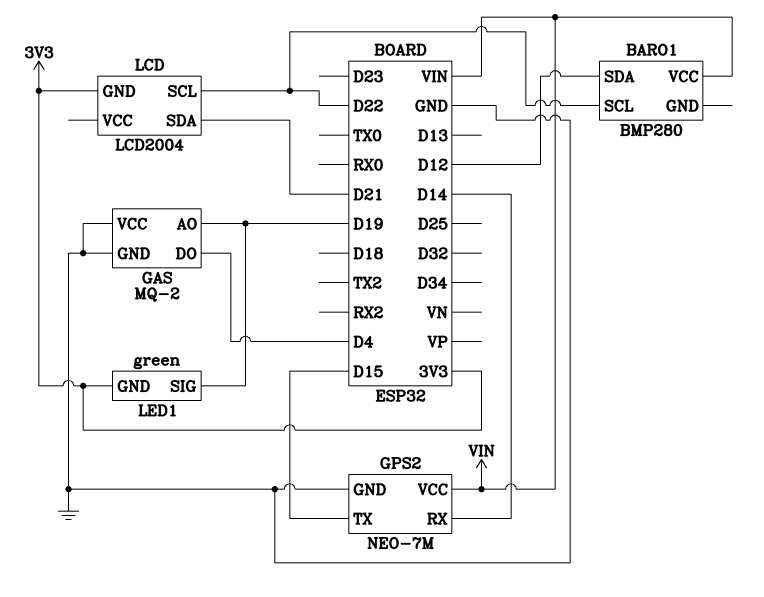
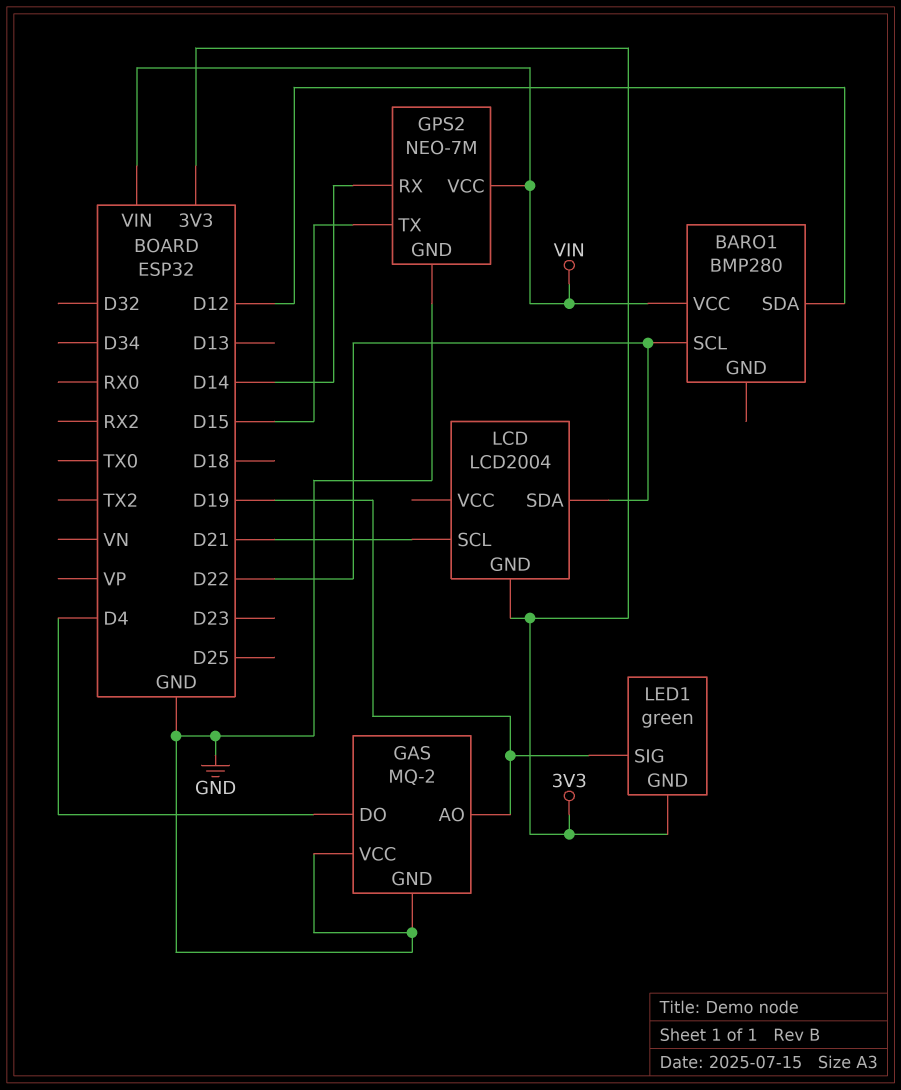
LCD pin SCL: D22 -> D21
LCD pin SDA: D21 -> D22

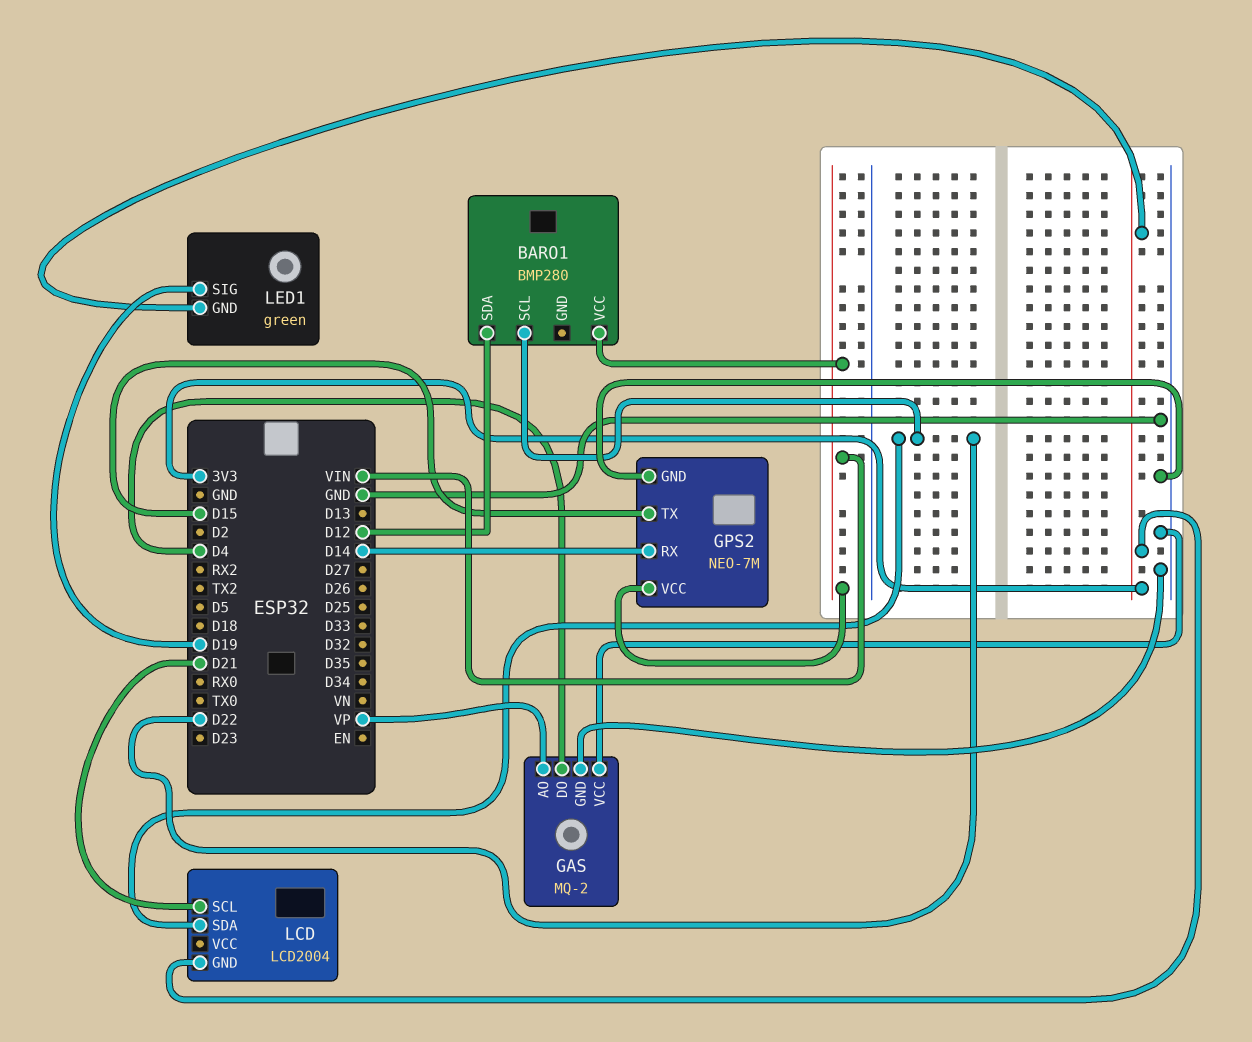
GAS pin AO: D19 -> VP

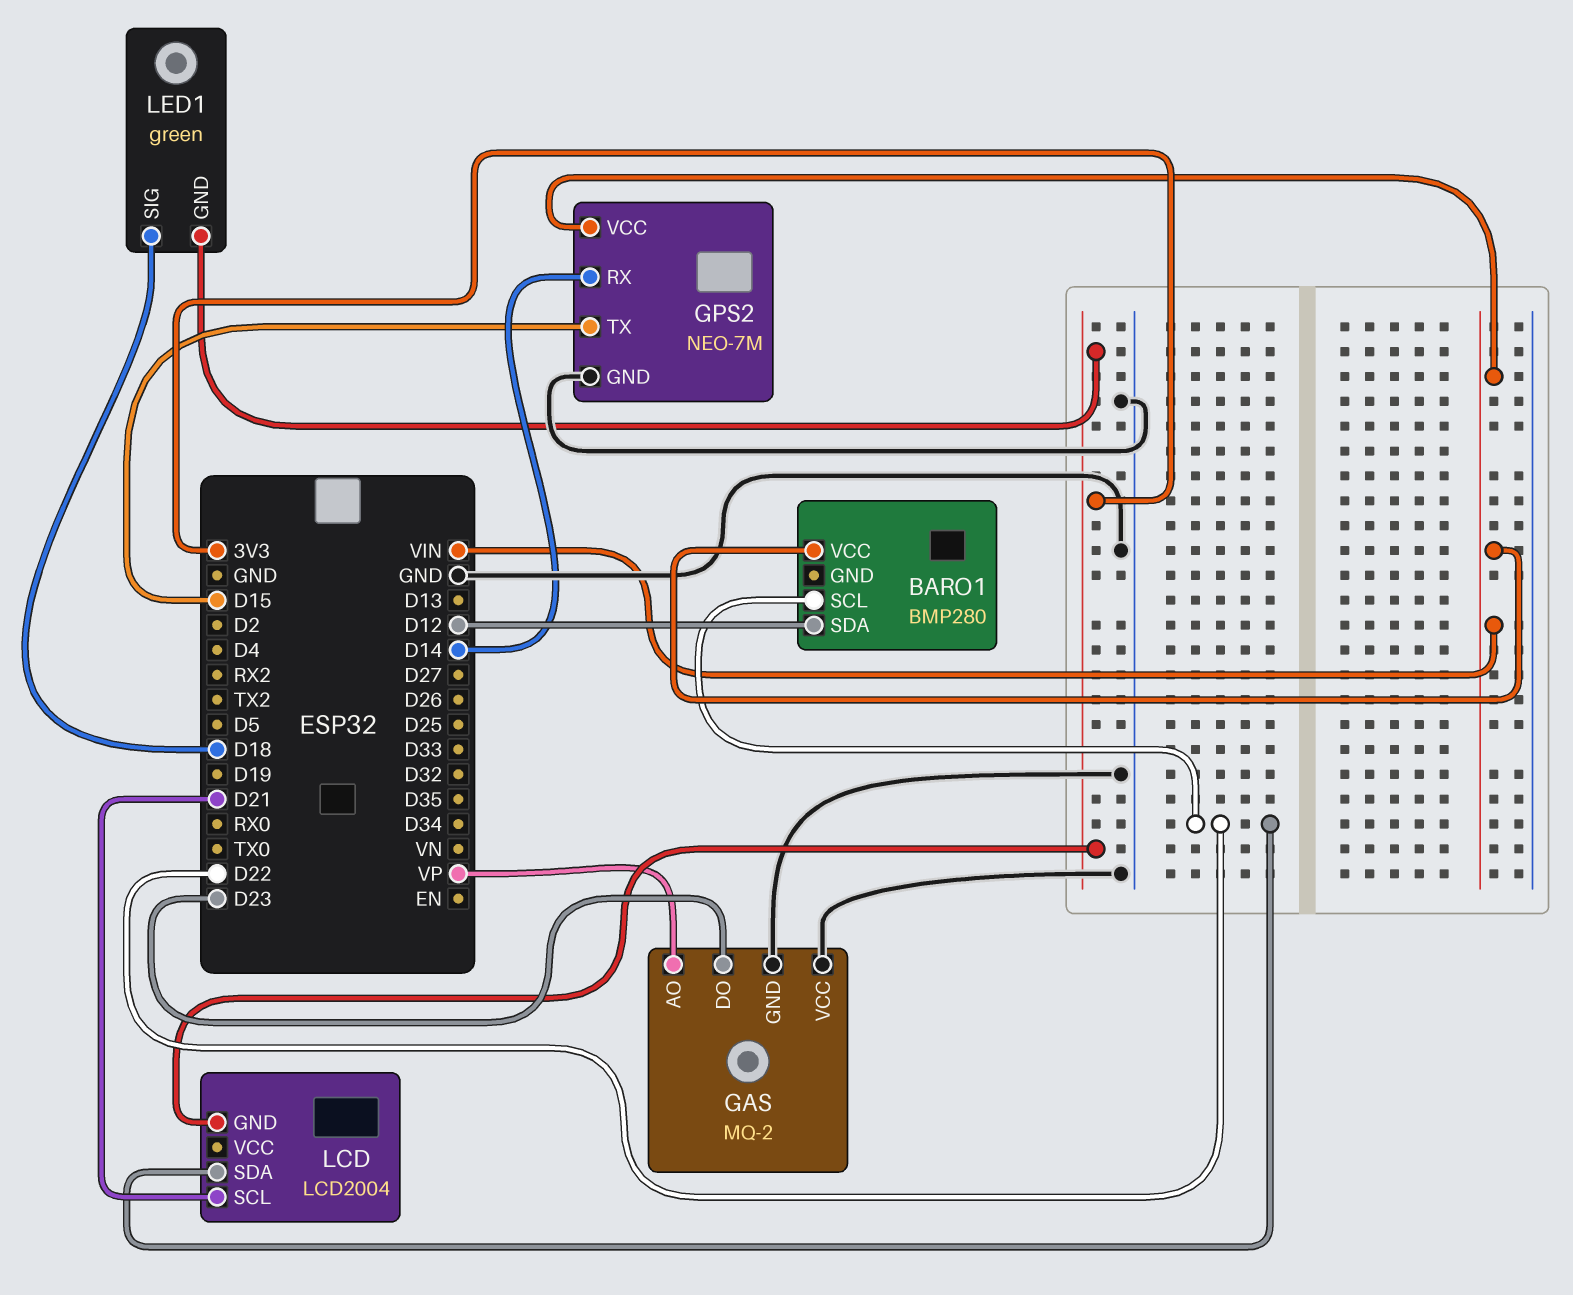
GAS pin DO: D4 -> D23
LED1 pin SIG: D19 -> D18

